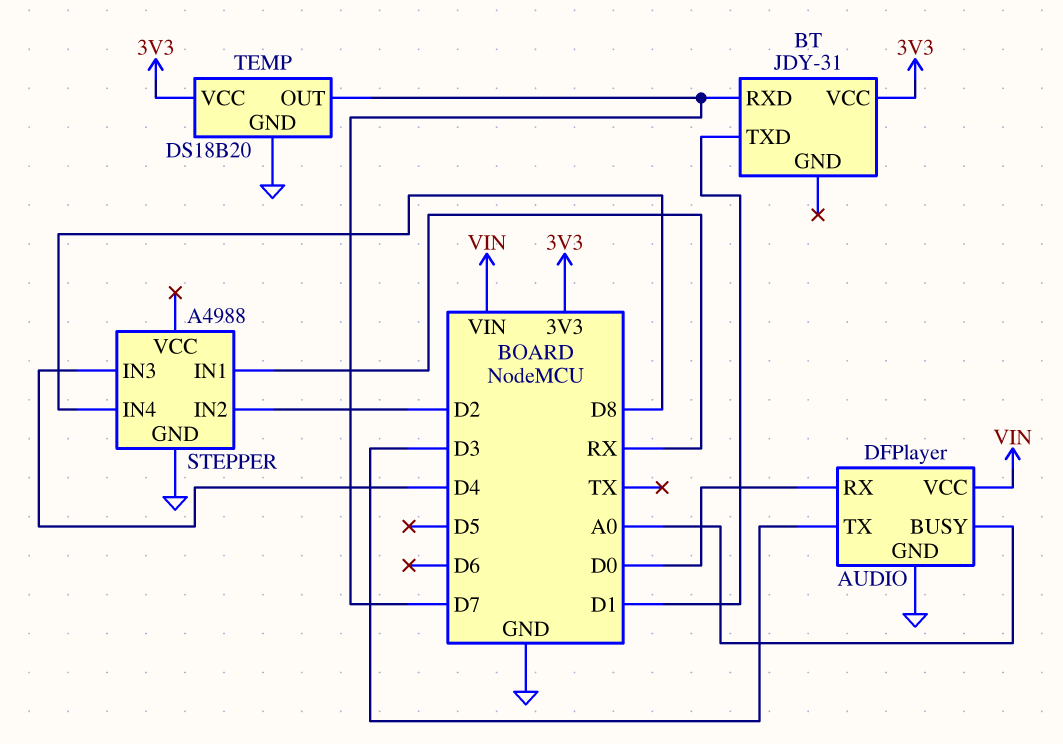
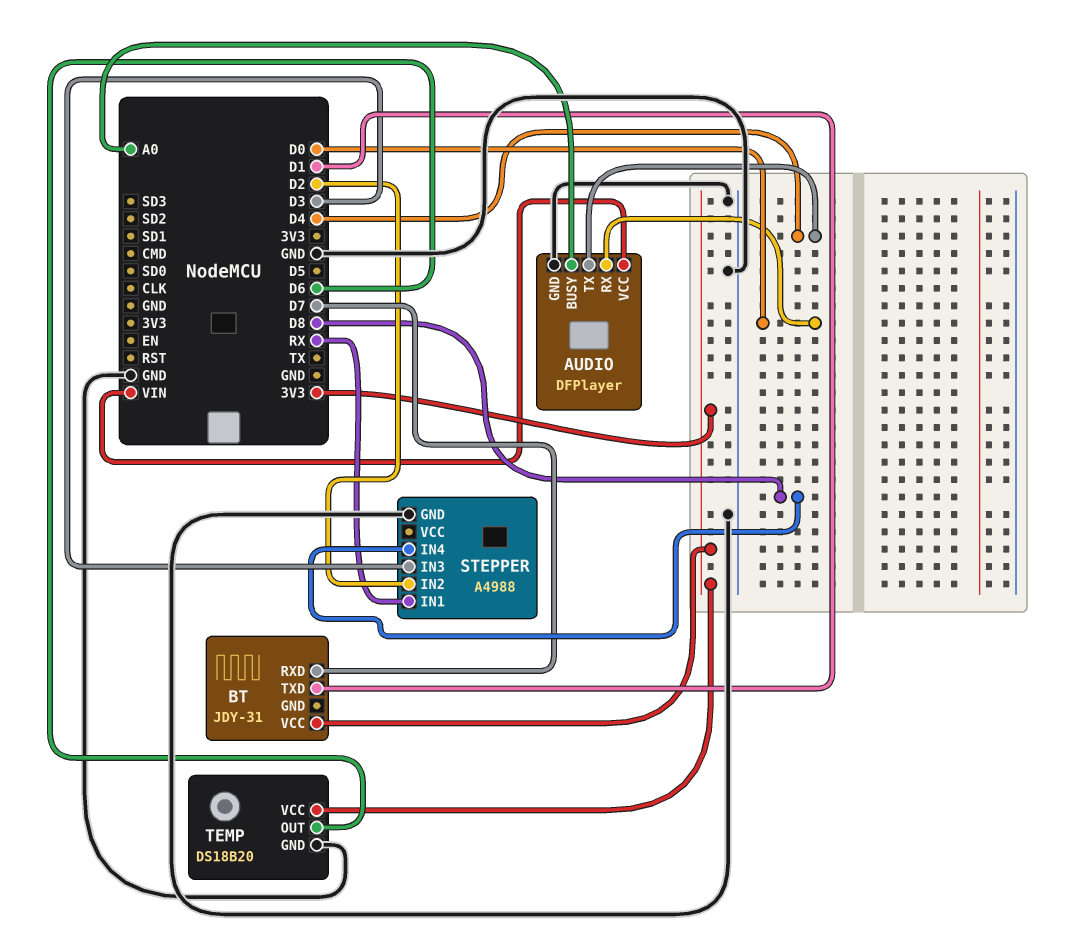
AUDIO pin TX: D3 -> D4
STEPPER pin IN3: D4 -> D3
TEMP pin OUT: D7 -> D6

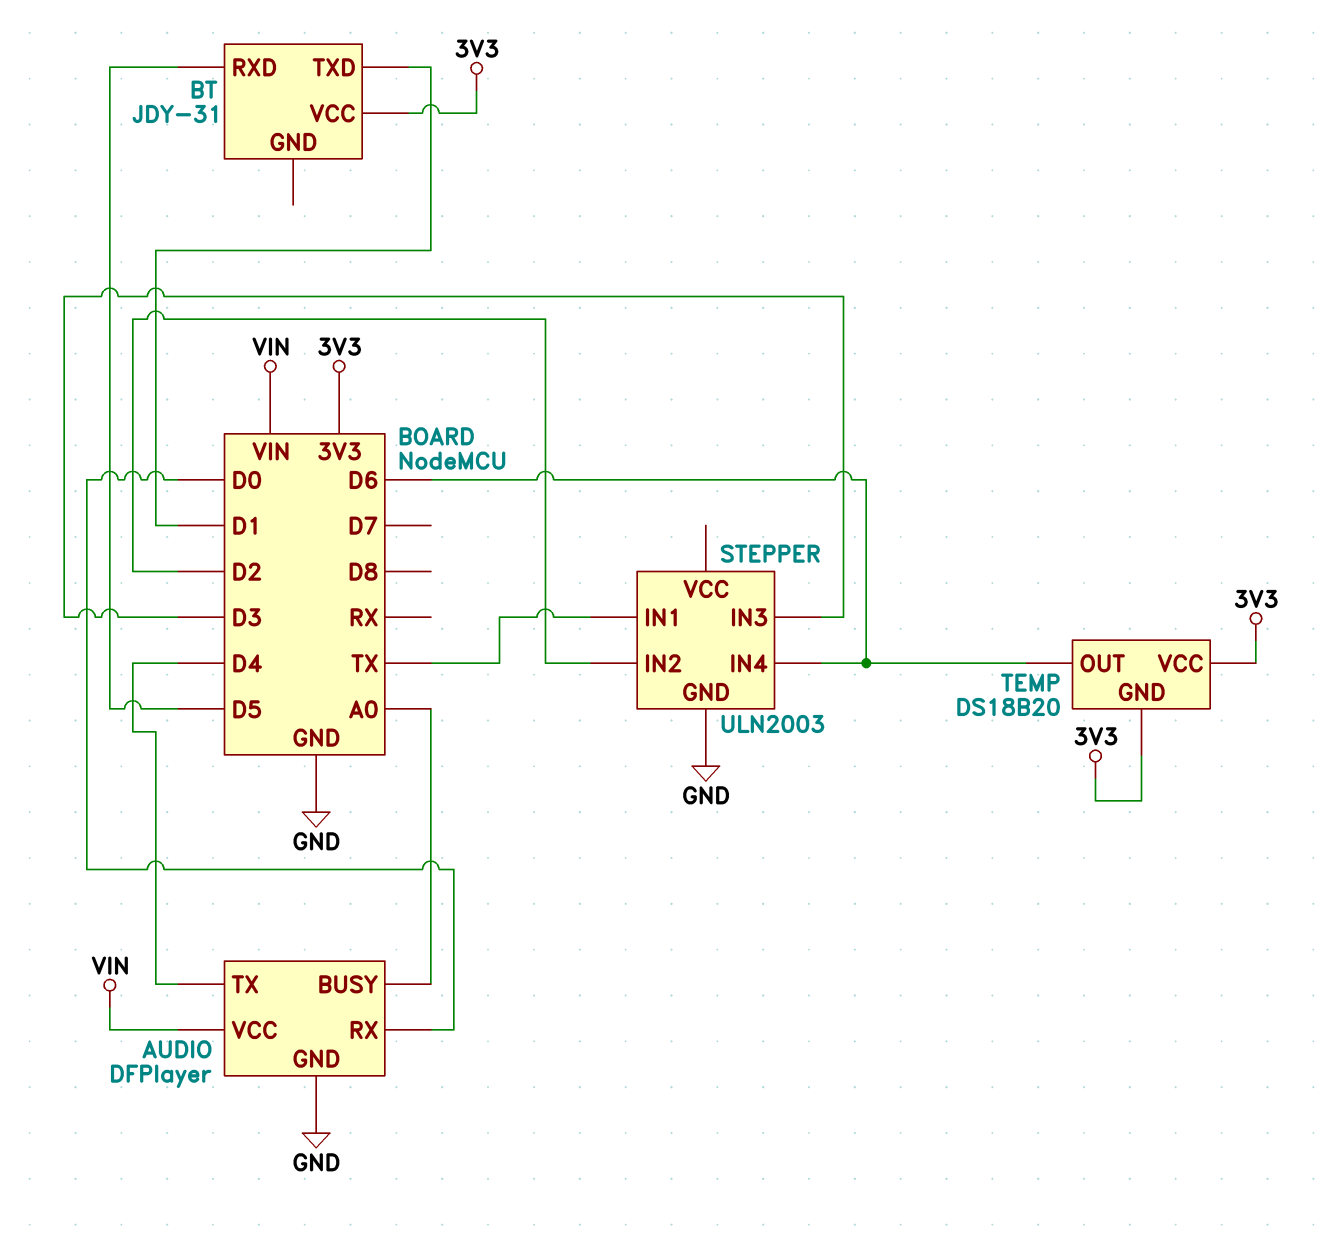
BT pin RXD: D7 -> D5
STEPPER: A4988 -> ULN2003
STEPPER pin IN1: RX -> TX
STEPPER pin IN4: D8 -> D6
TEMP pin GND: GND -> 3V3

